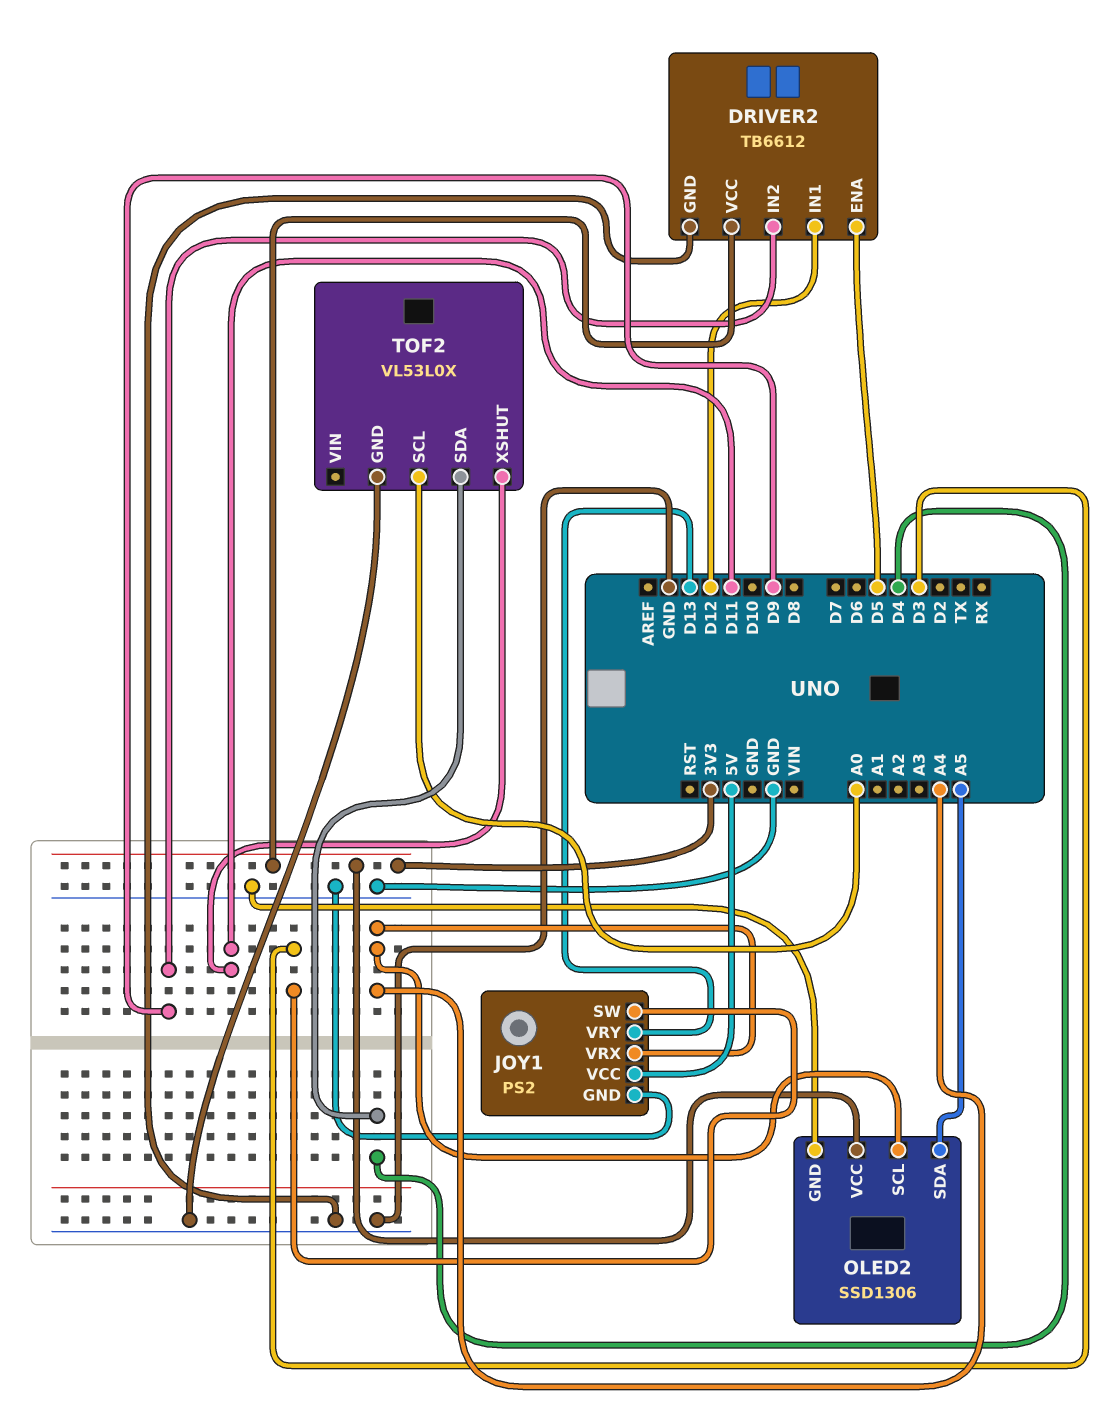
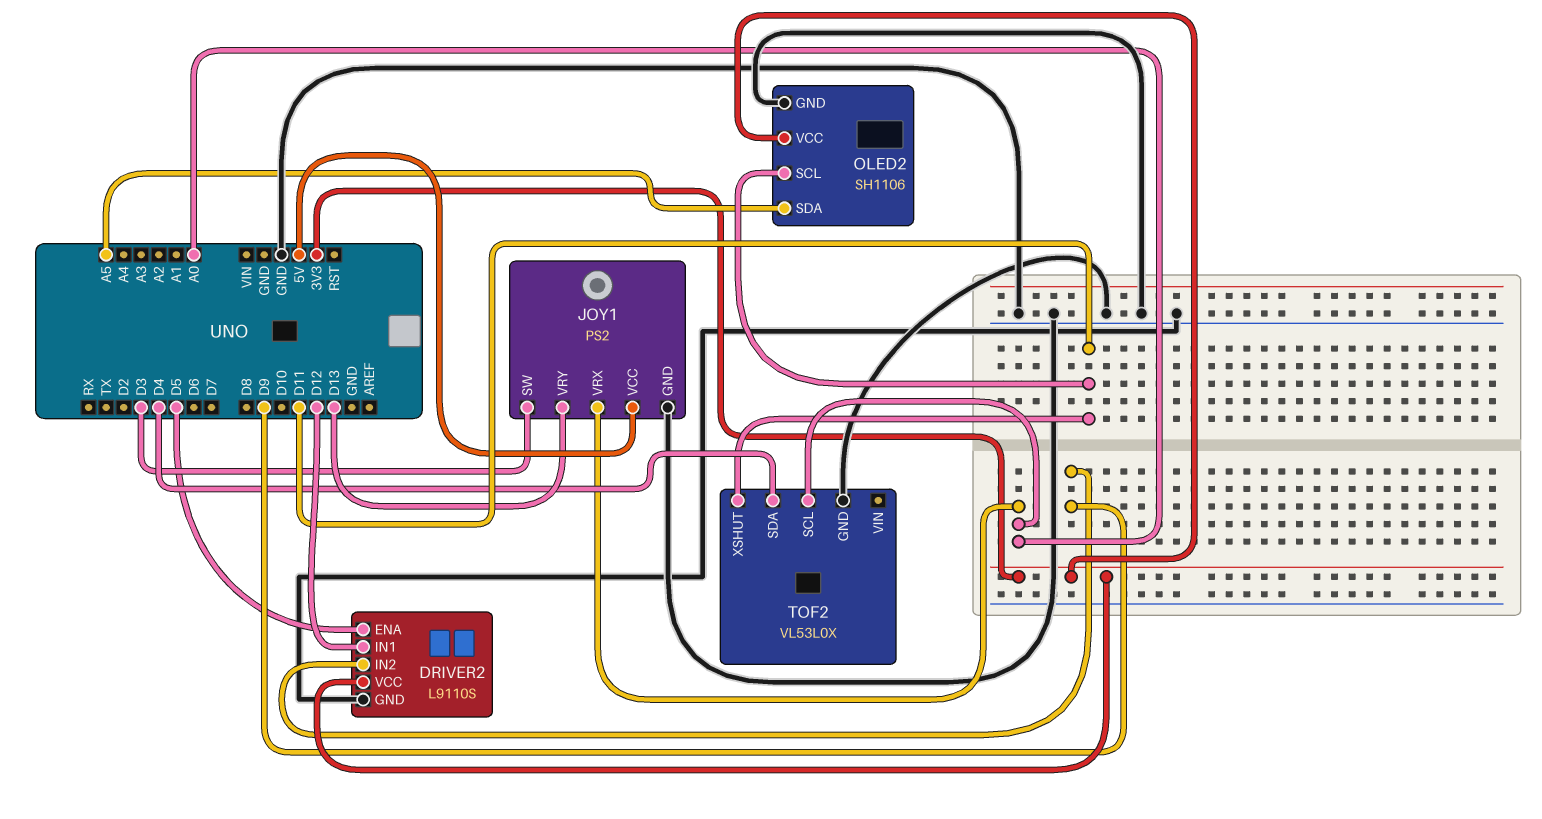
DRIVER2: TB6612 -> L9110S
JOY1 pin VRX: A4 -> A0
OLED2: SSD1306 -> SH1106
OLED2 pin SCL: A4 -> D11

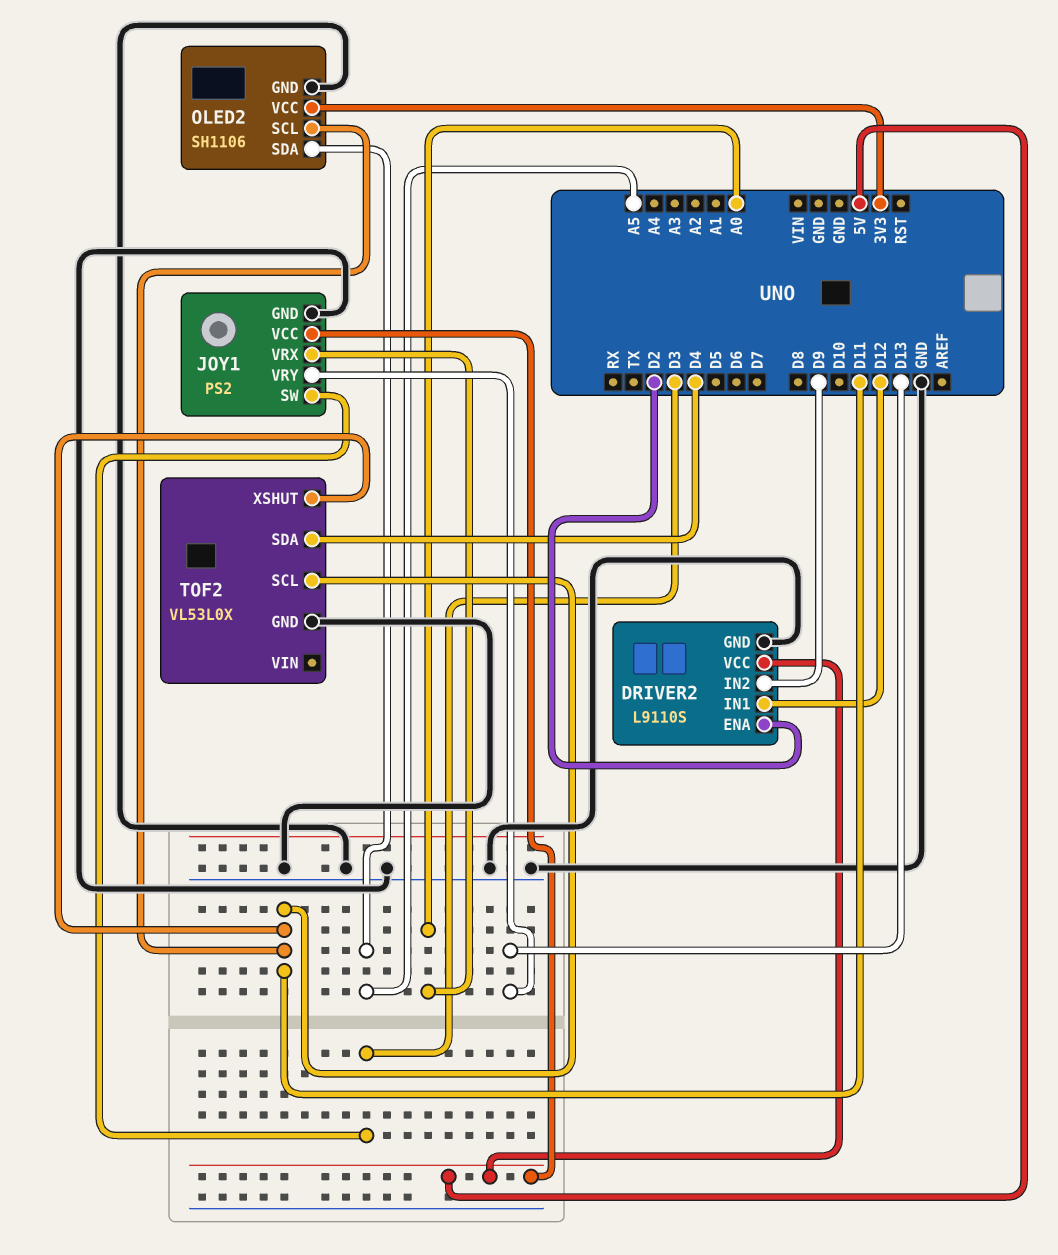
DRIVER2 pin ENA: D5 -> D2
DRIVER2 pin VCC: 3V3 -> 5V
TOF2 pin SCL: A0 -> D11

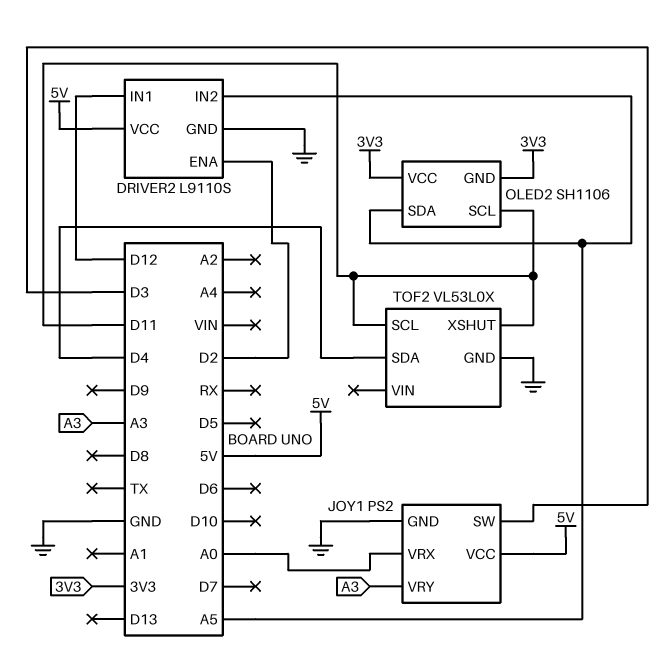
DRIVER2 pin IN2: D9 -> A5
JOY1 pin VRY: D13 -> A3
OLED2 pin GND: GND -> 3V3

